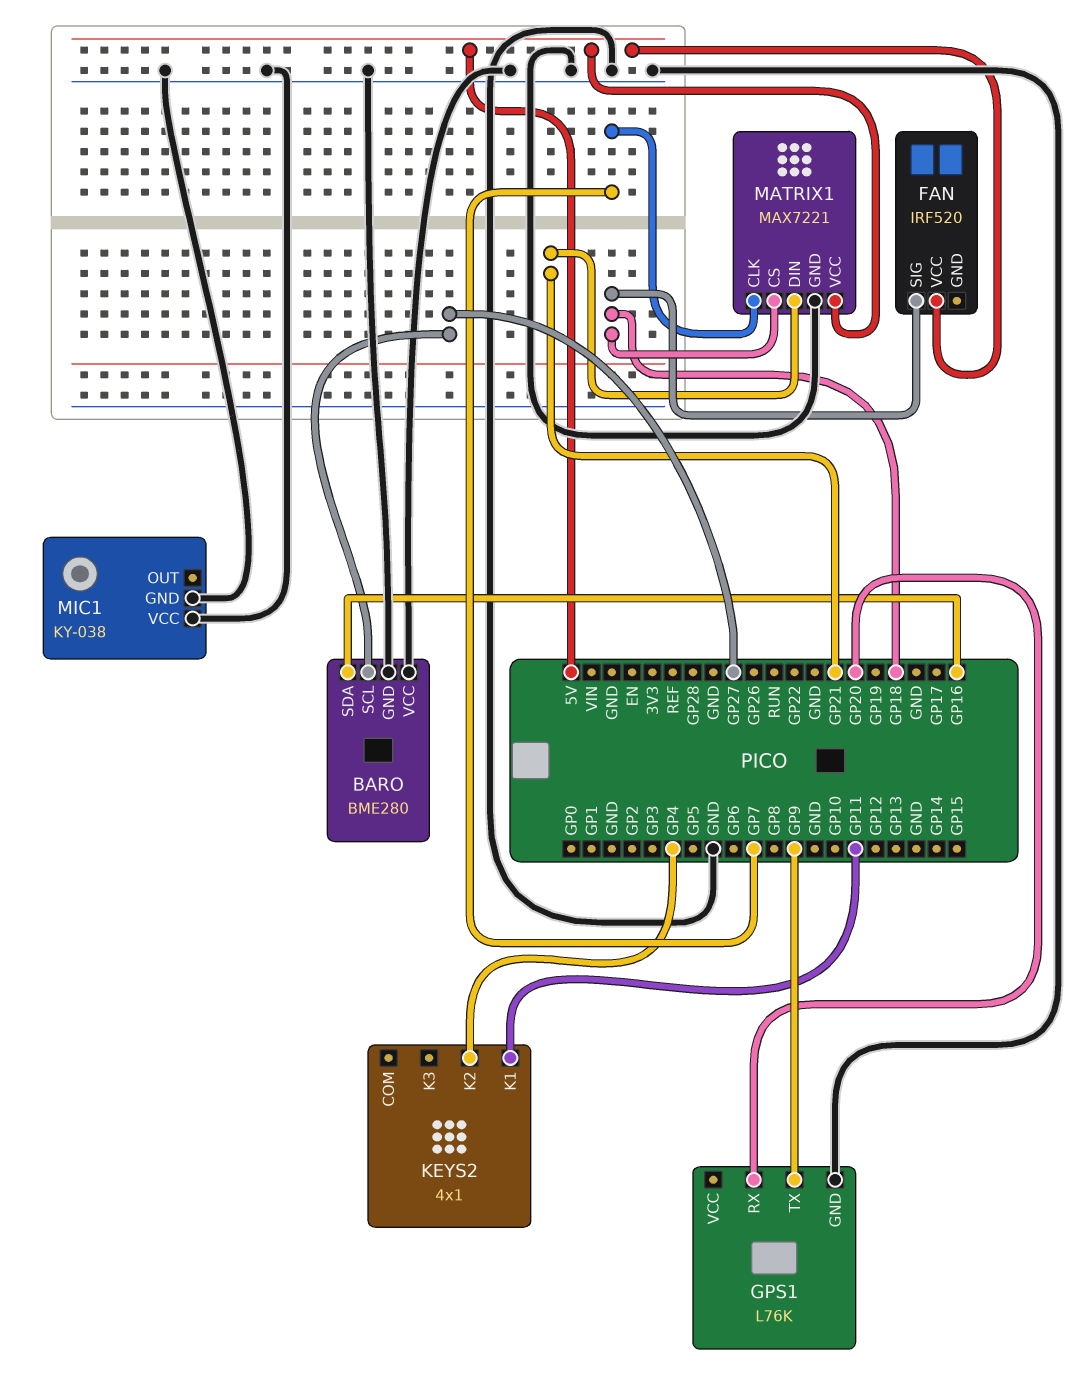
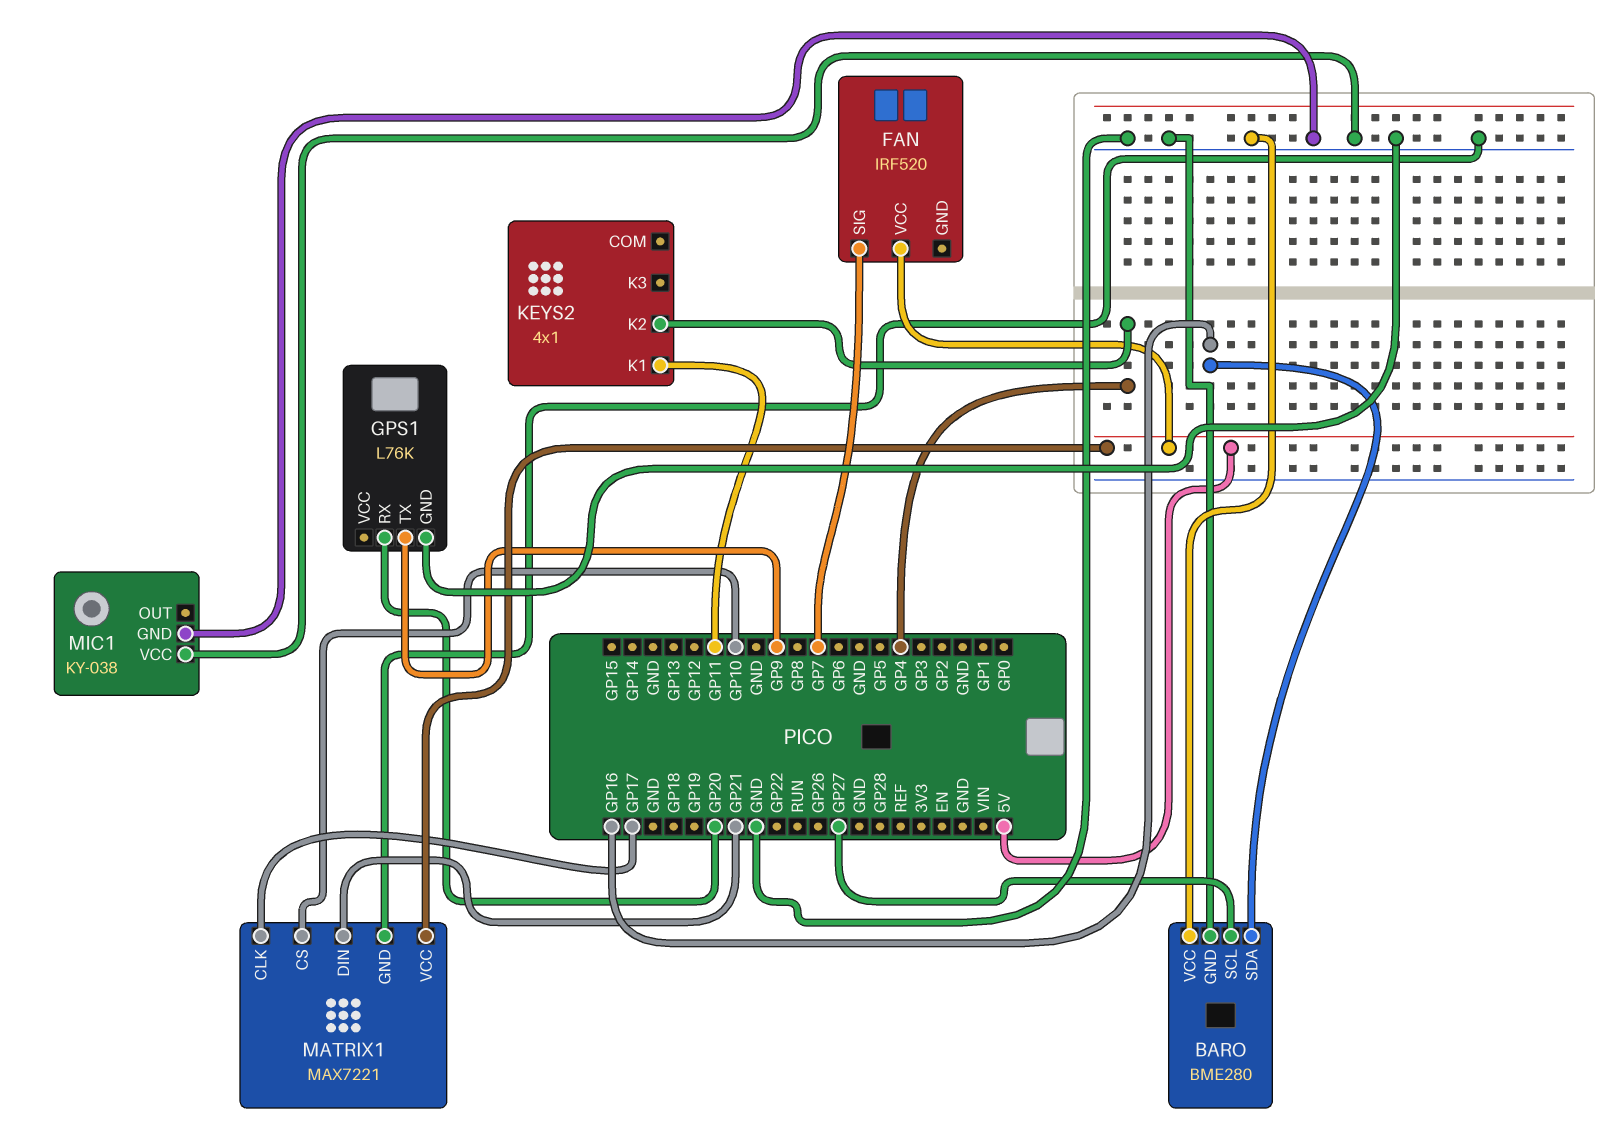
FAN pin SIG: GP18 -> GP7
MATRIX1 pin CLK: GP7 -> GP17
MATRIX1 pin CS: GP18 -> GP10

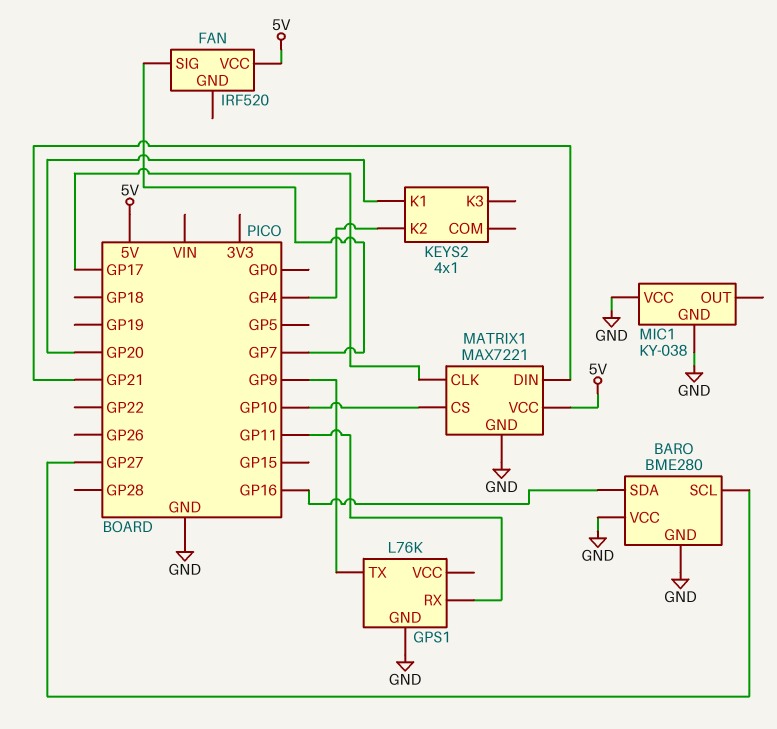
GPS1 pin RX: GP20 -> GP11
KEYS2 pin K1: GP11 -> GP20

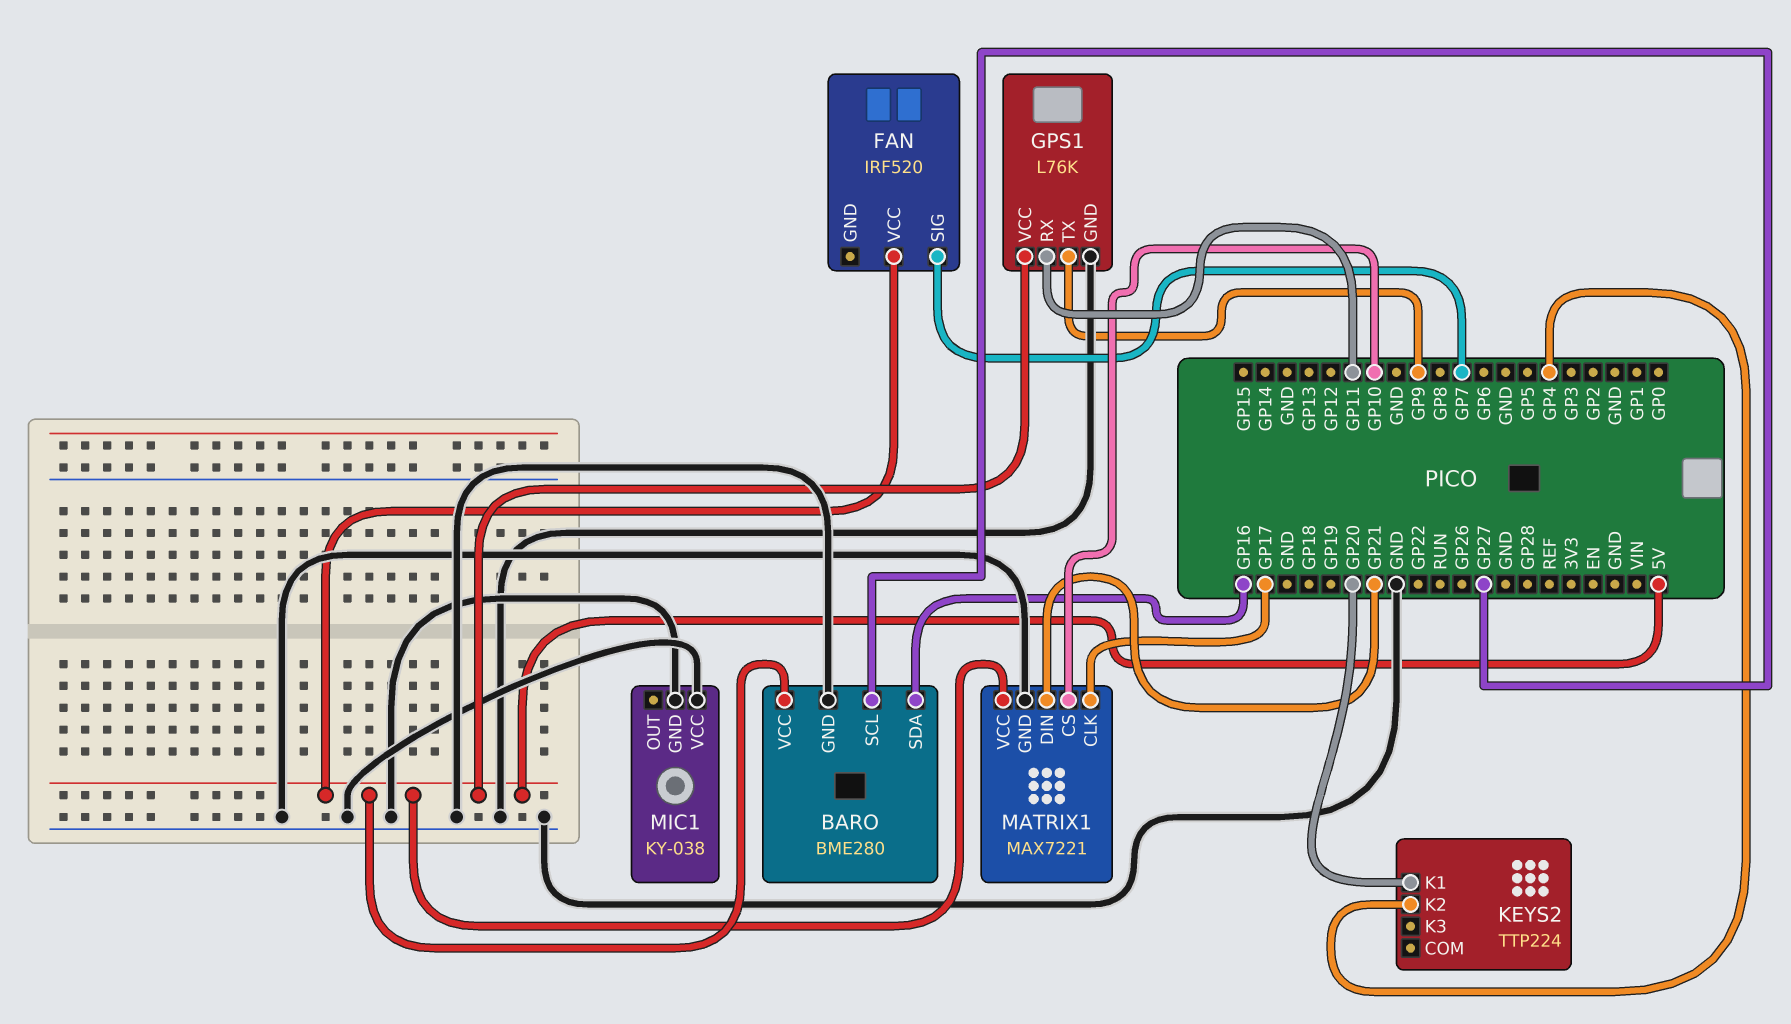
BARO pin VCC: GND -> 5V
GPS1 pin VCC: none -> 5V
KEYS2: 4x1 -> TTP224

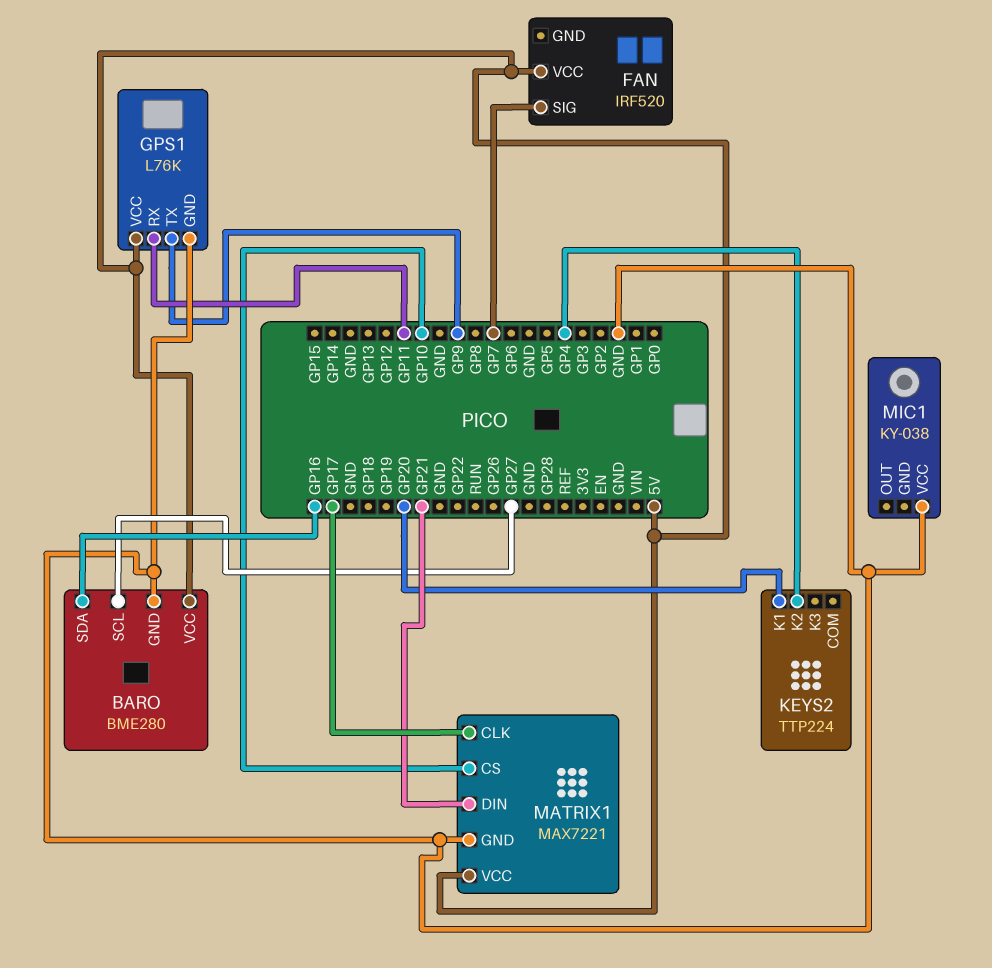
MIC1 pin GND: GND -> none

